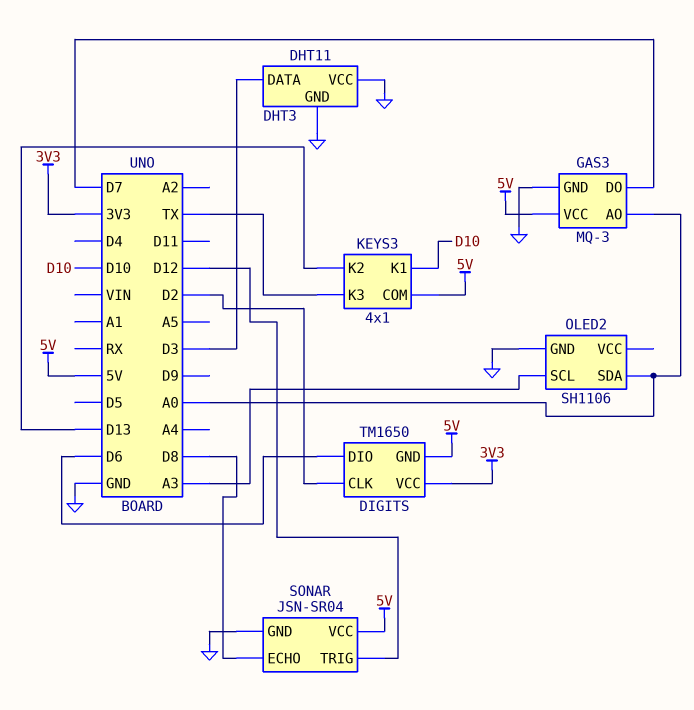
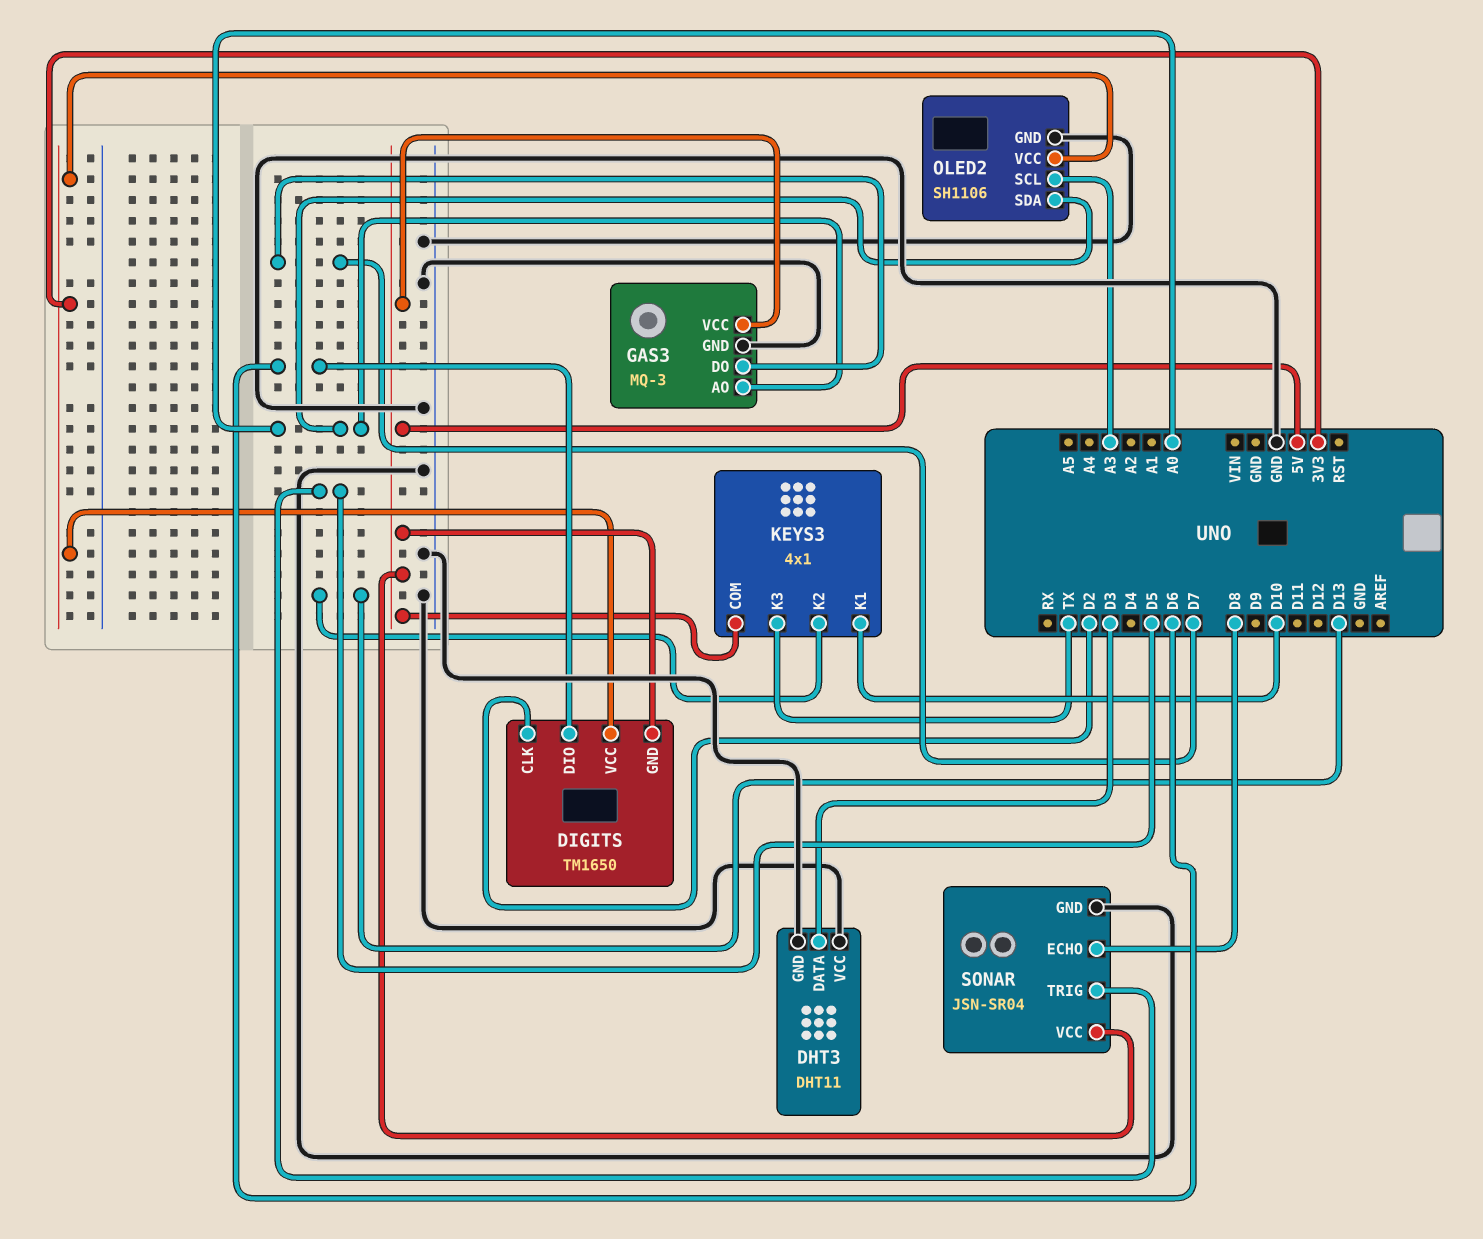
OLED2 pin VCC: none -> 3V3
SONAR pin TRIG: D12 -> D5

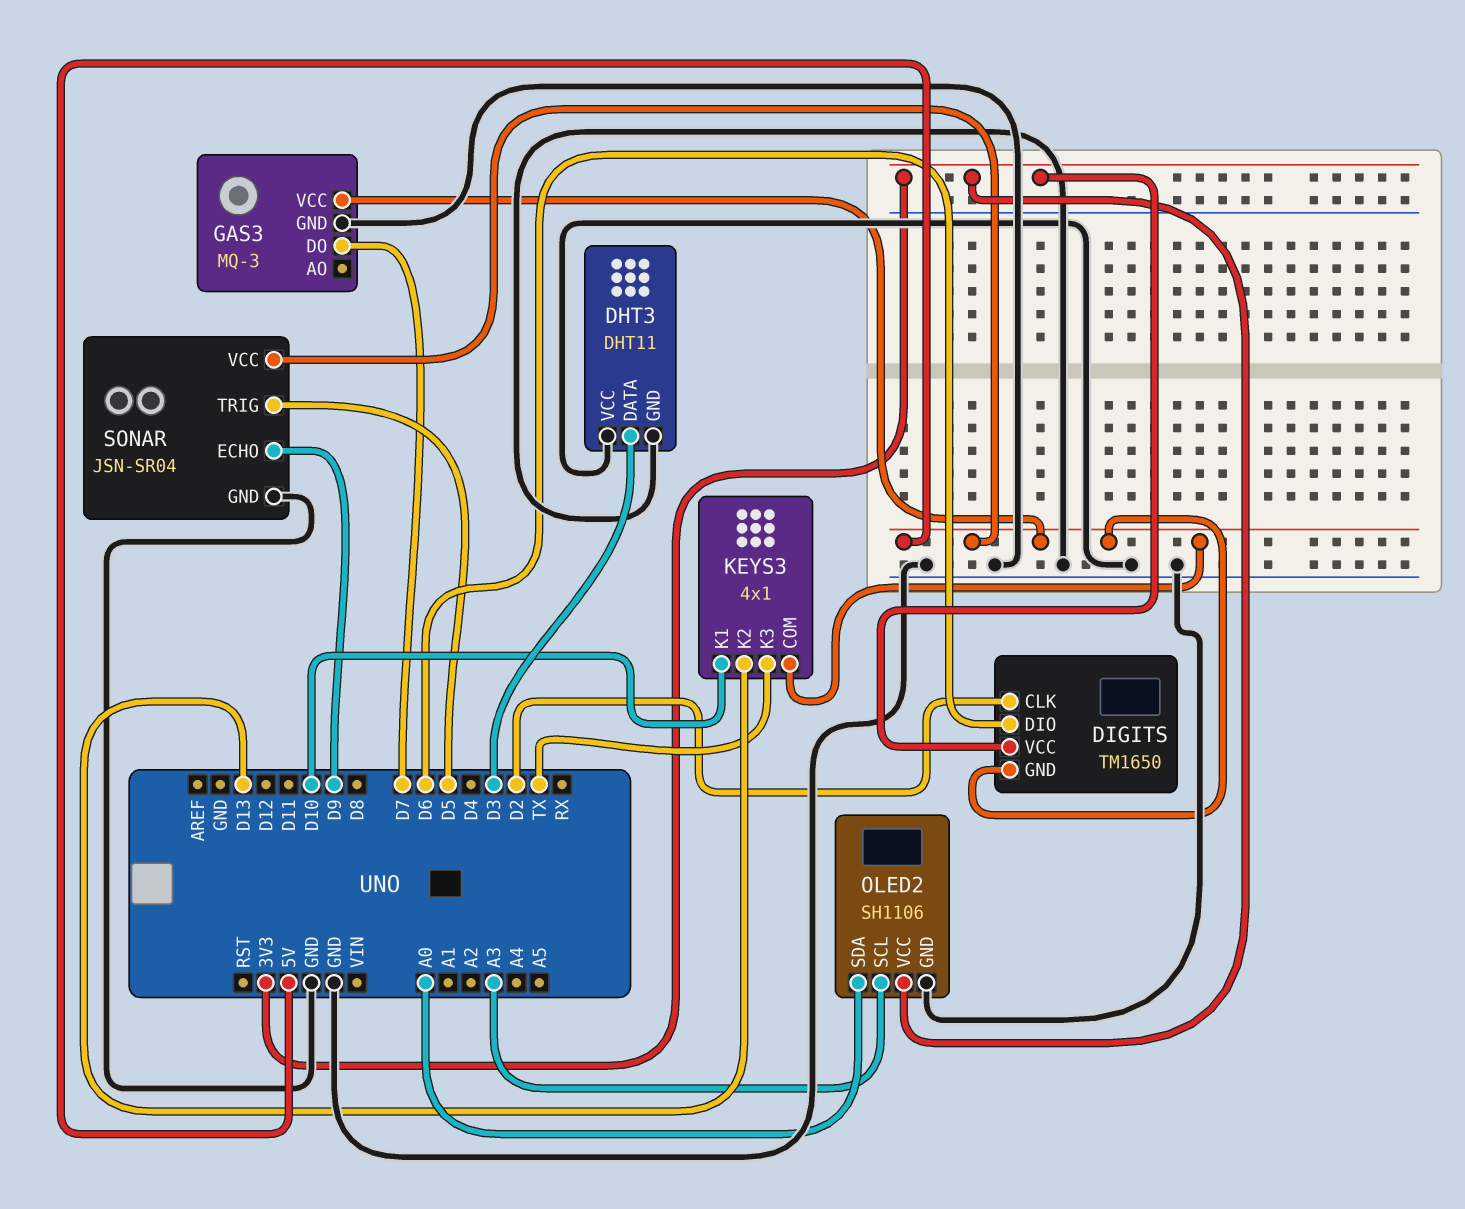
GAS3 pin AO: A0 -> none
SONAR pin ECHO: D8 -> D9

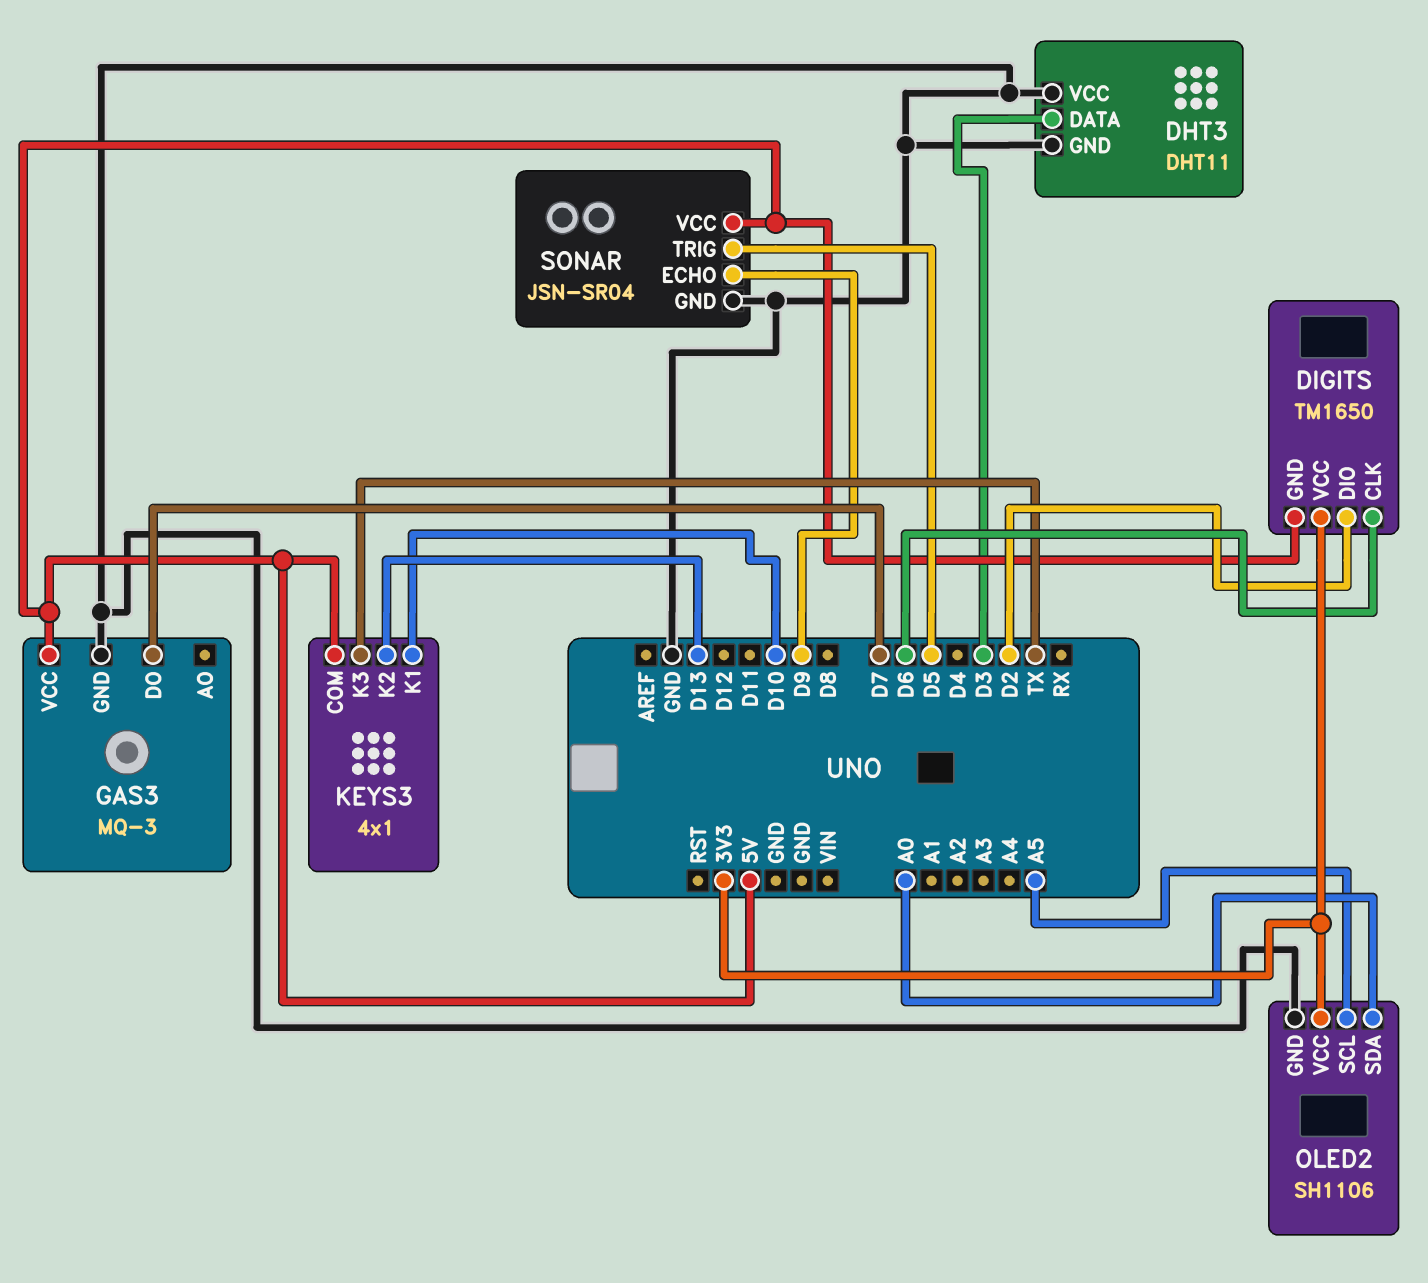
DIGITS pin CLK: D2 -> D6
DIGITS pin DIO: D6 -> D2
OLED2 pin SCL: A3 -> A5

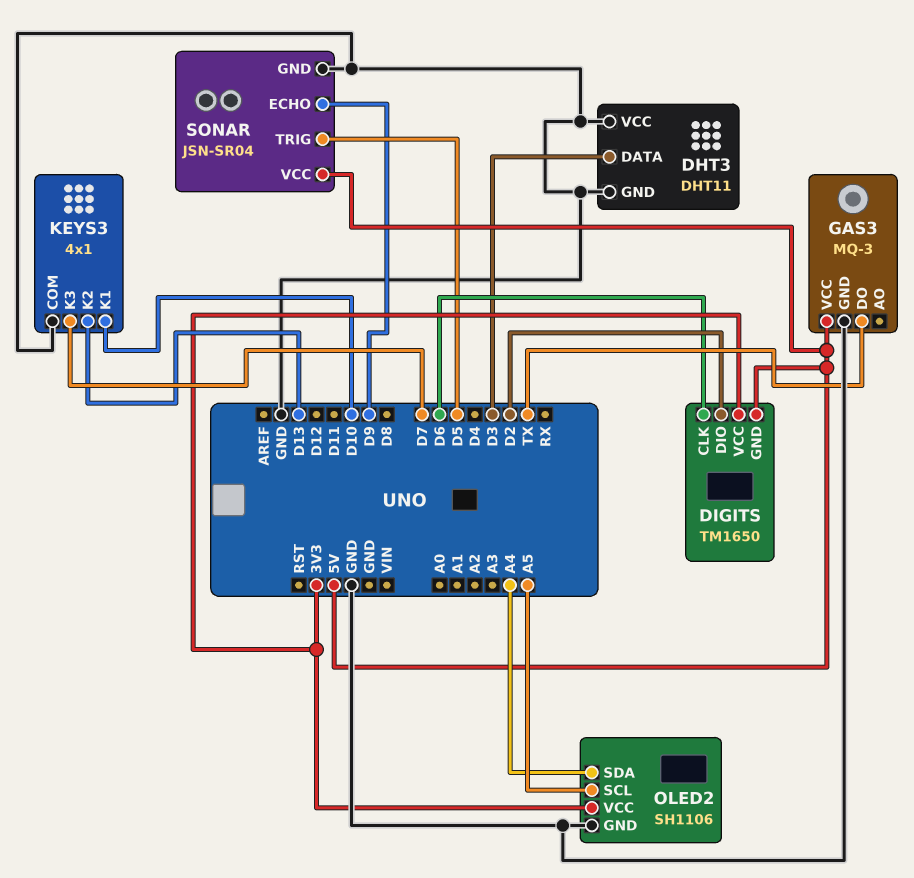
GAS3 pin DO: D7 -> TX
KEYS3 pin COM: 5V -> GND
KEYS3 pin K3: TX -> D7
OLED2 pin SDA: A0 -> A4

